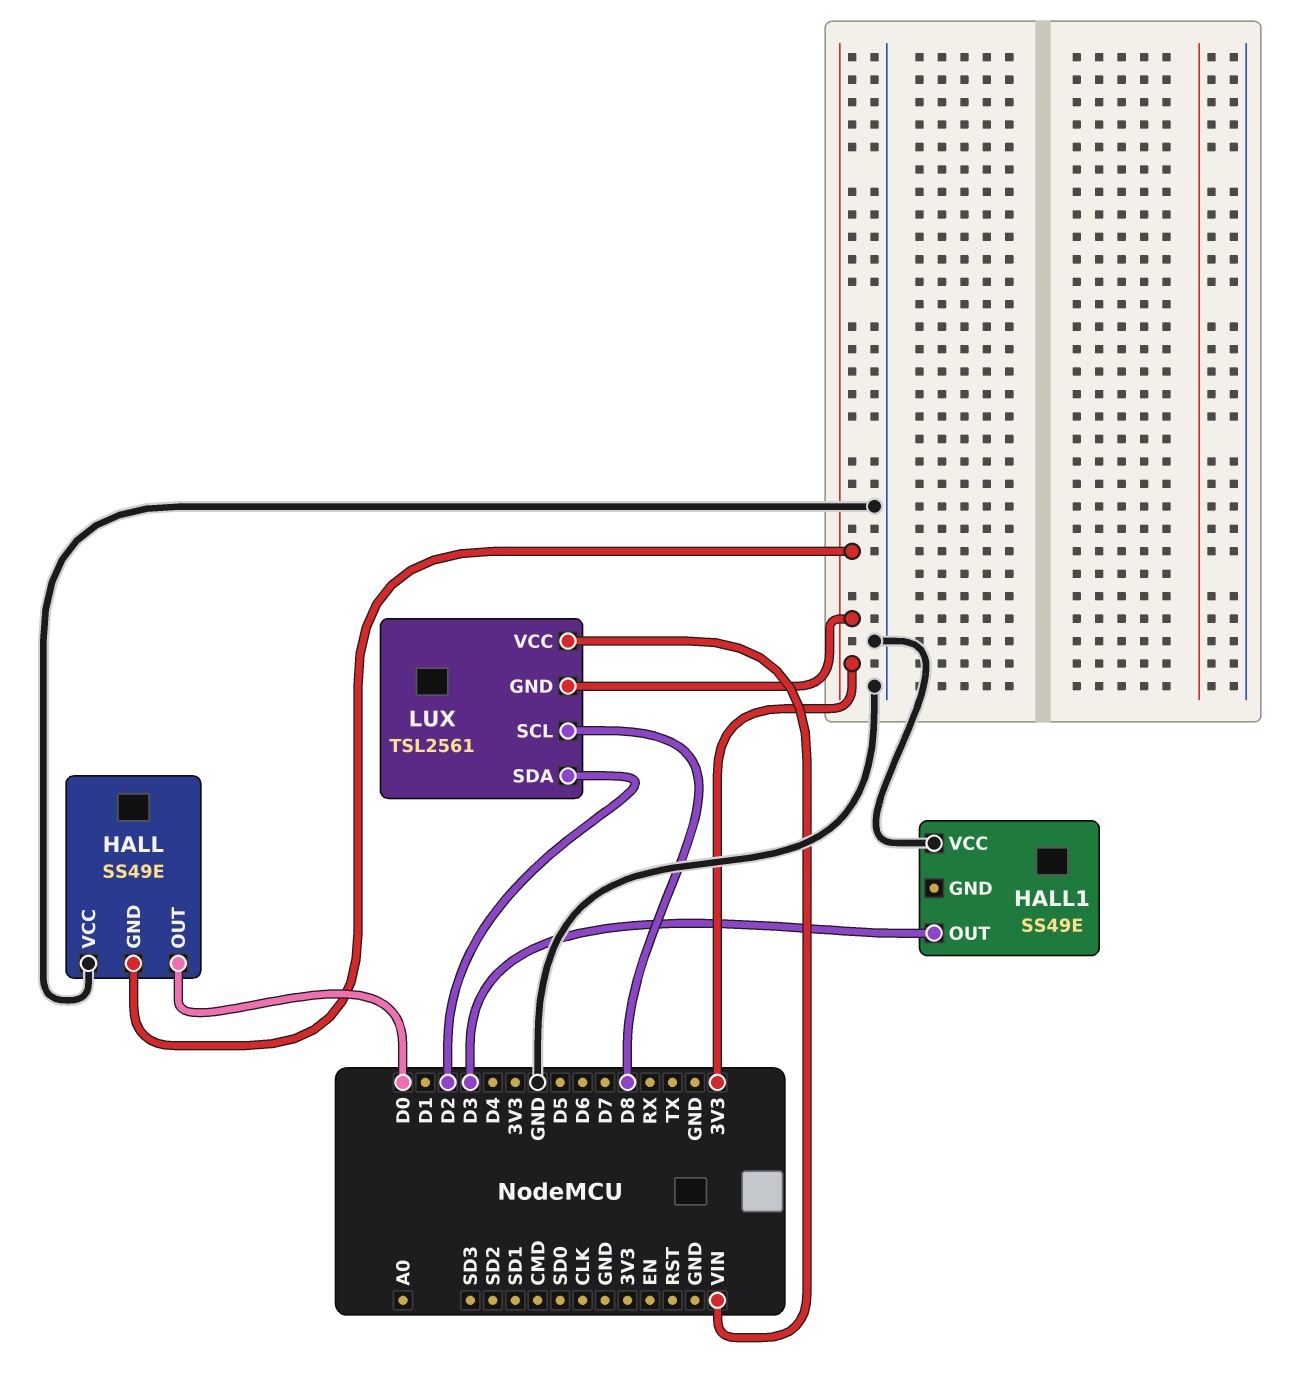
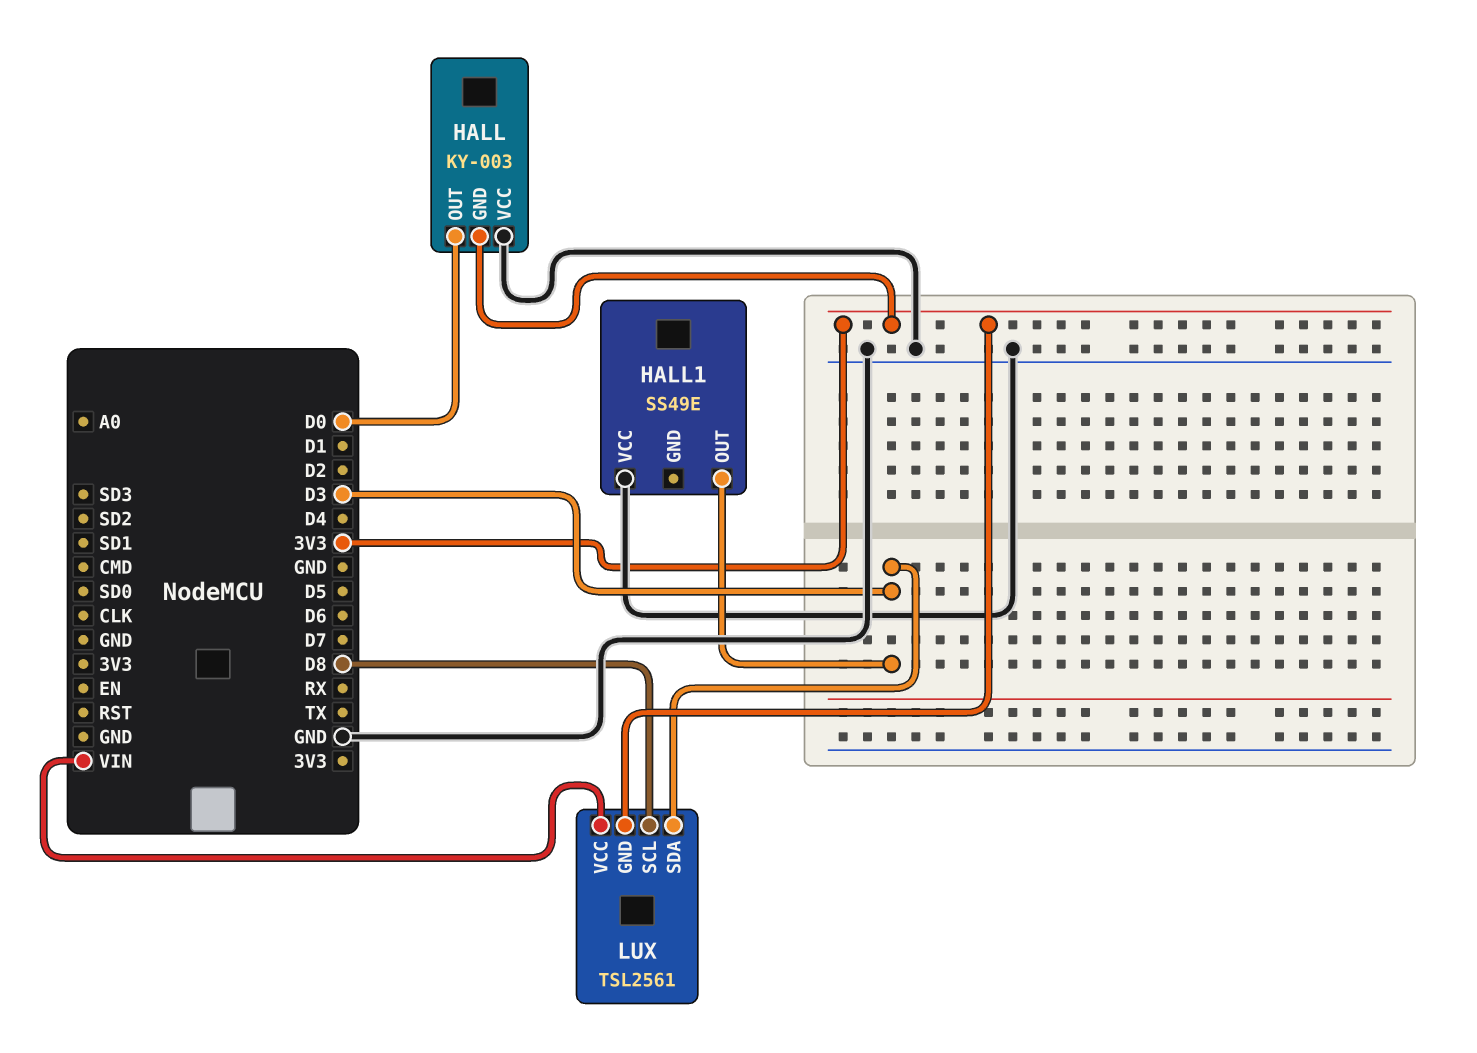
HALL: SS49E -> KY-003
LUX pin SDA: D2 -> D3

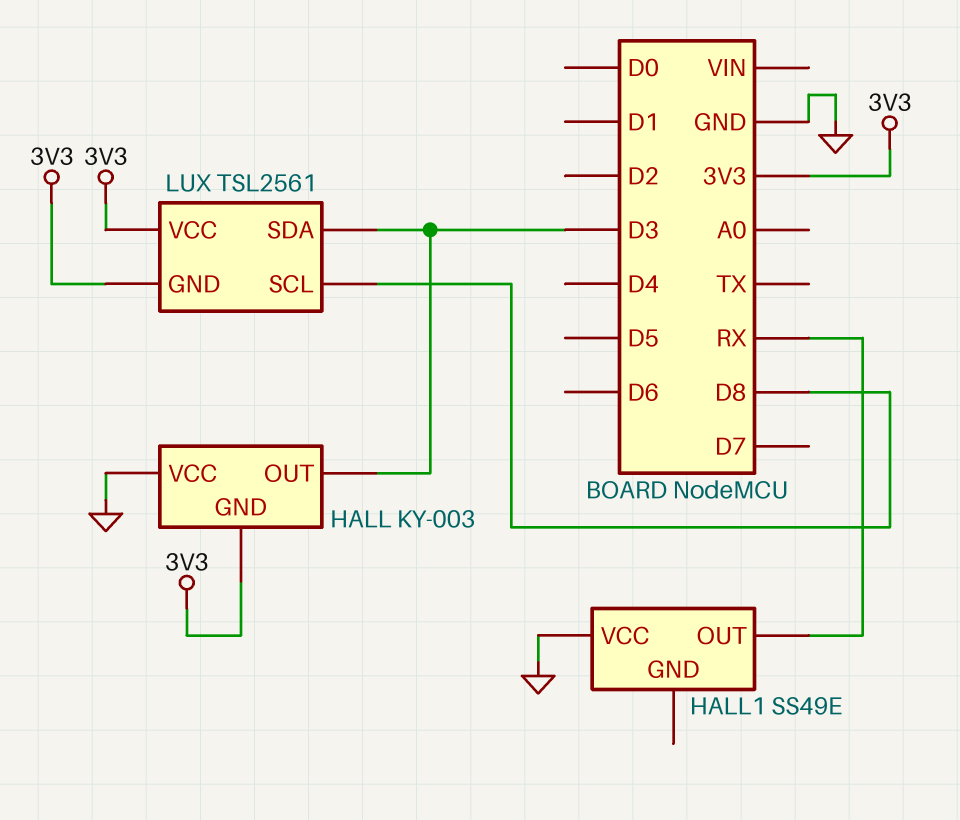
HALL pin OUT: D0 -> D3
HALL1 pin OUT: D3 -> RX
LUX pin VCC: VIN -> 3V3

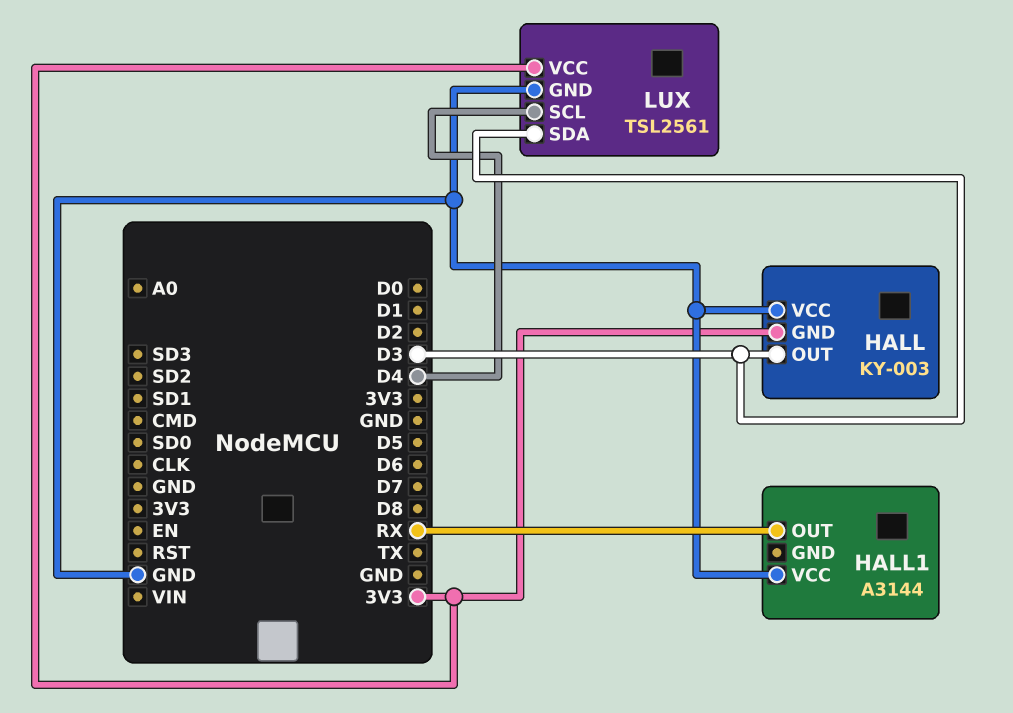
HALL1: SS49E -> A3144
LUX pin GND: 3V3 -> GND
LUX pin SCL: D8 -> D4

